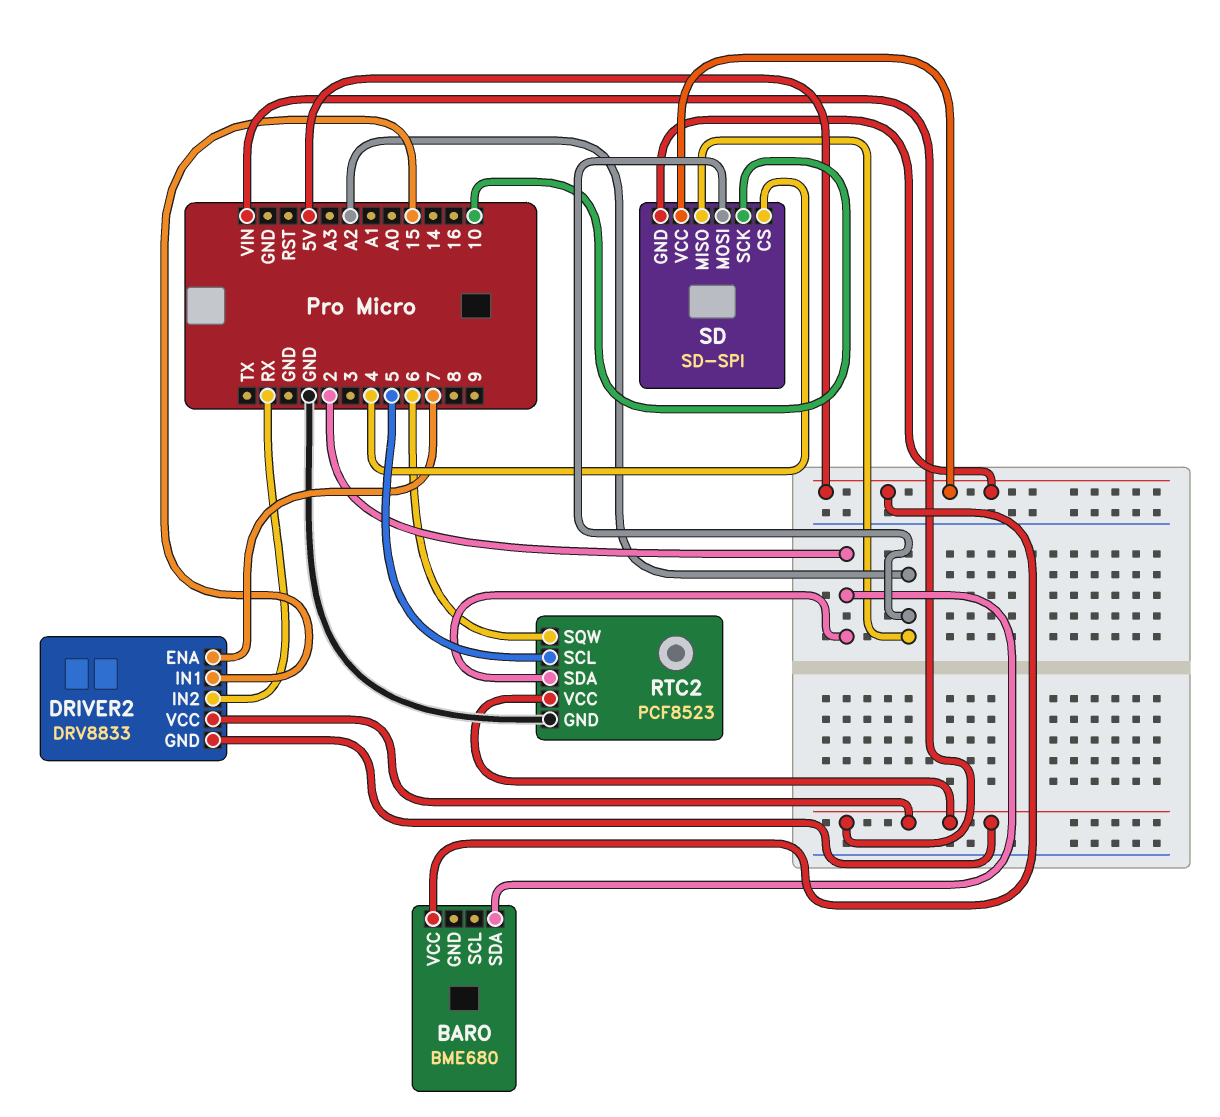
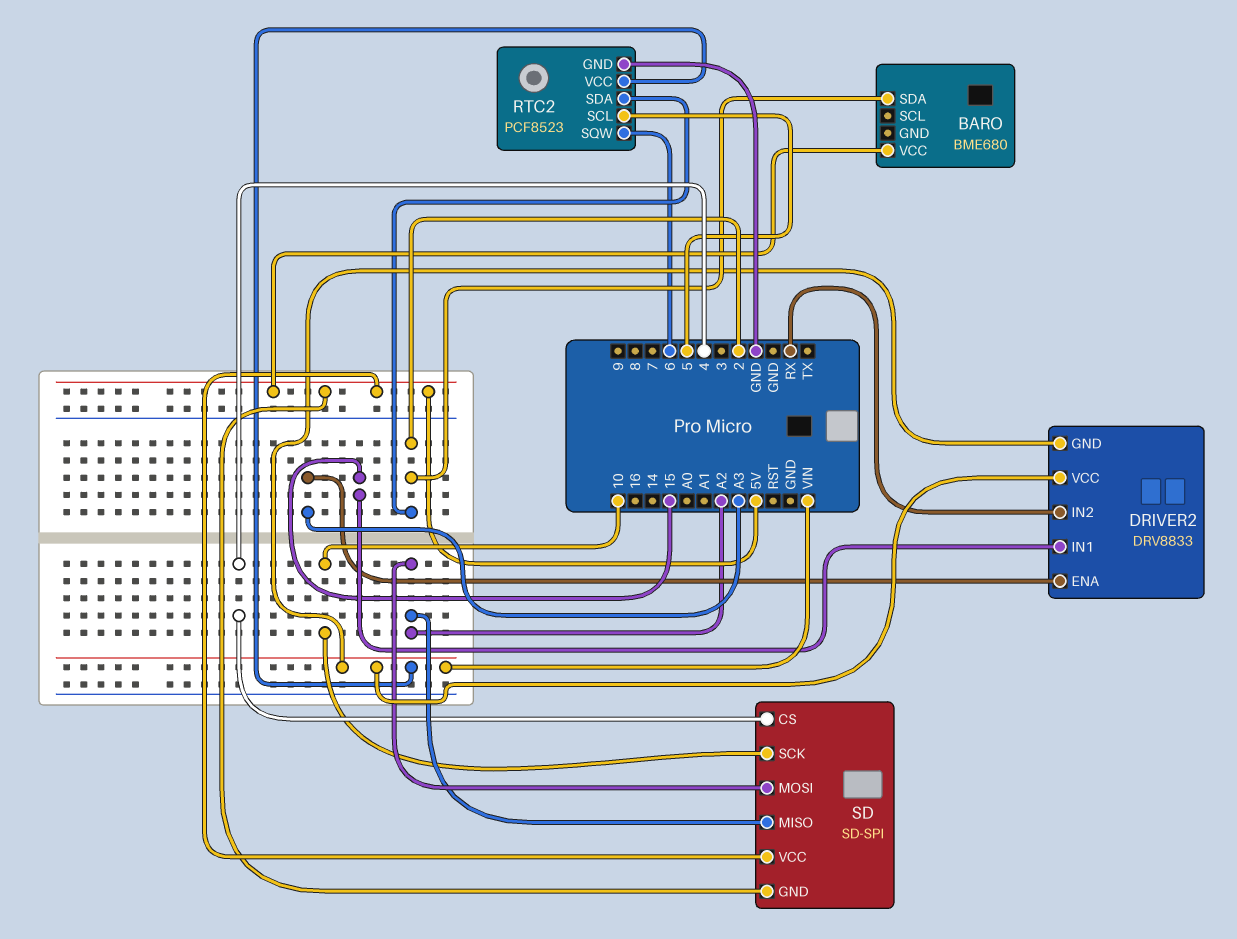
DRIVER2 pin ENA: 7 -> A3

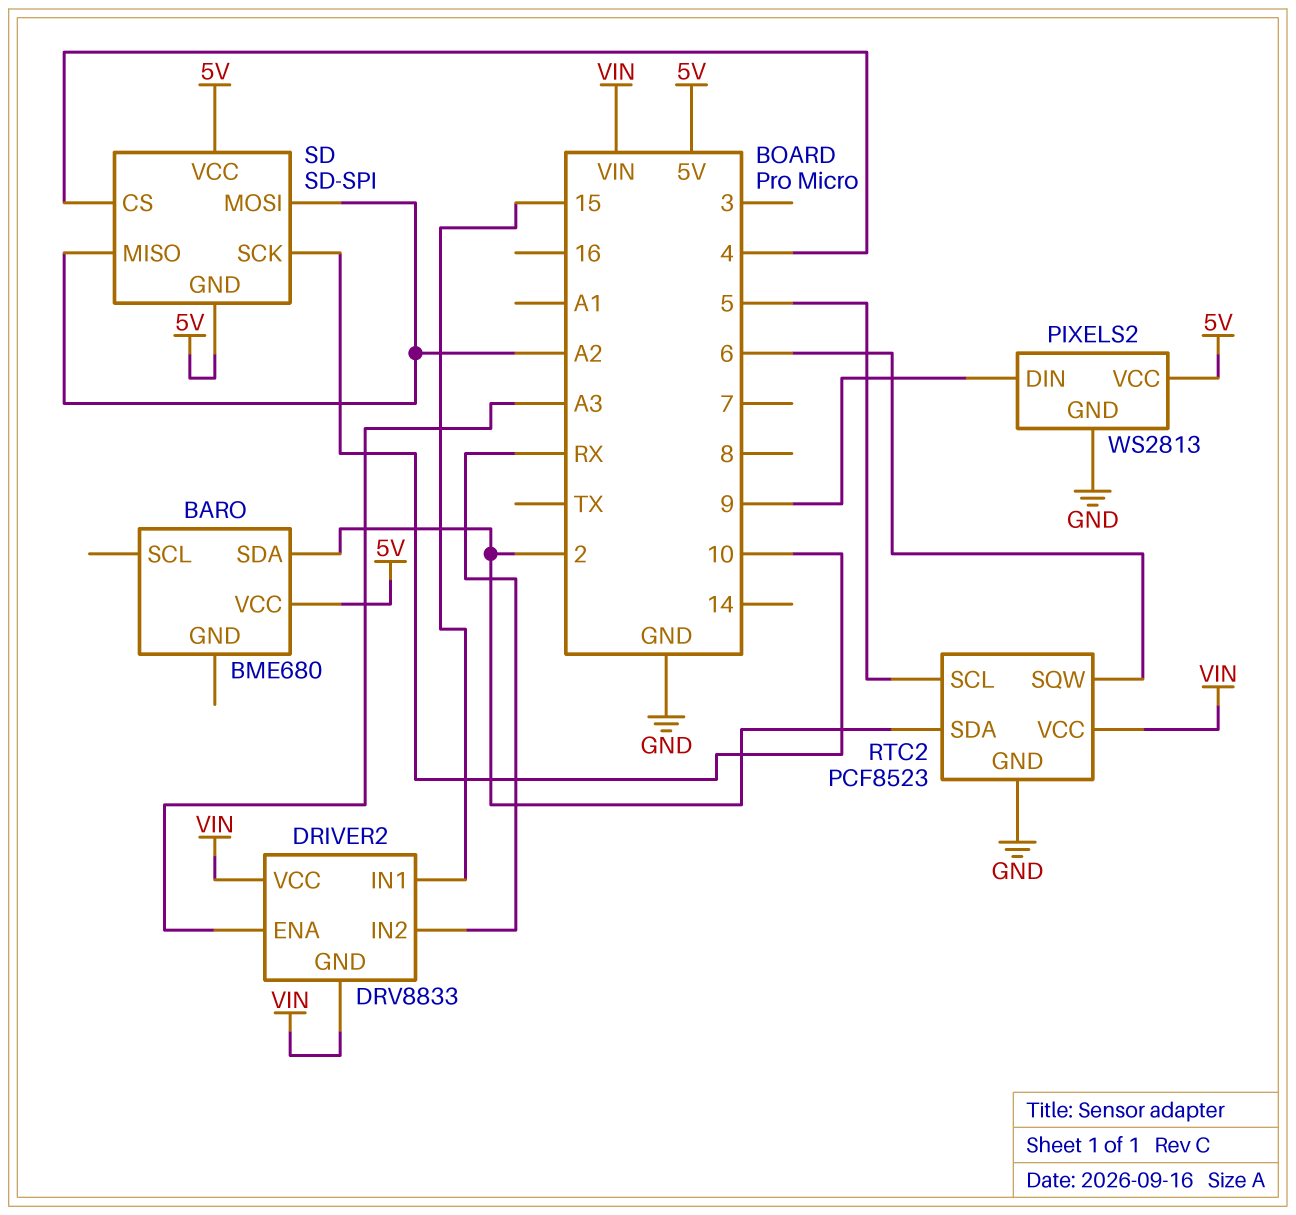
PIXELS2: none -> WS2813
PIXELS2 pin DIN: none -> 9
PIXELS2 pin GND: none -> GND
PIXELS2 pin VCC: none -> 5V

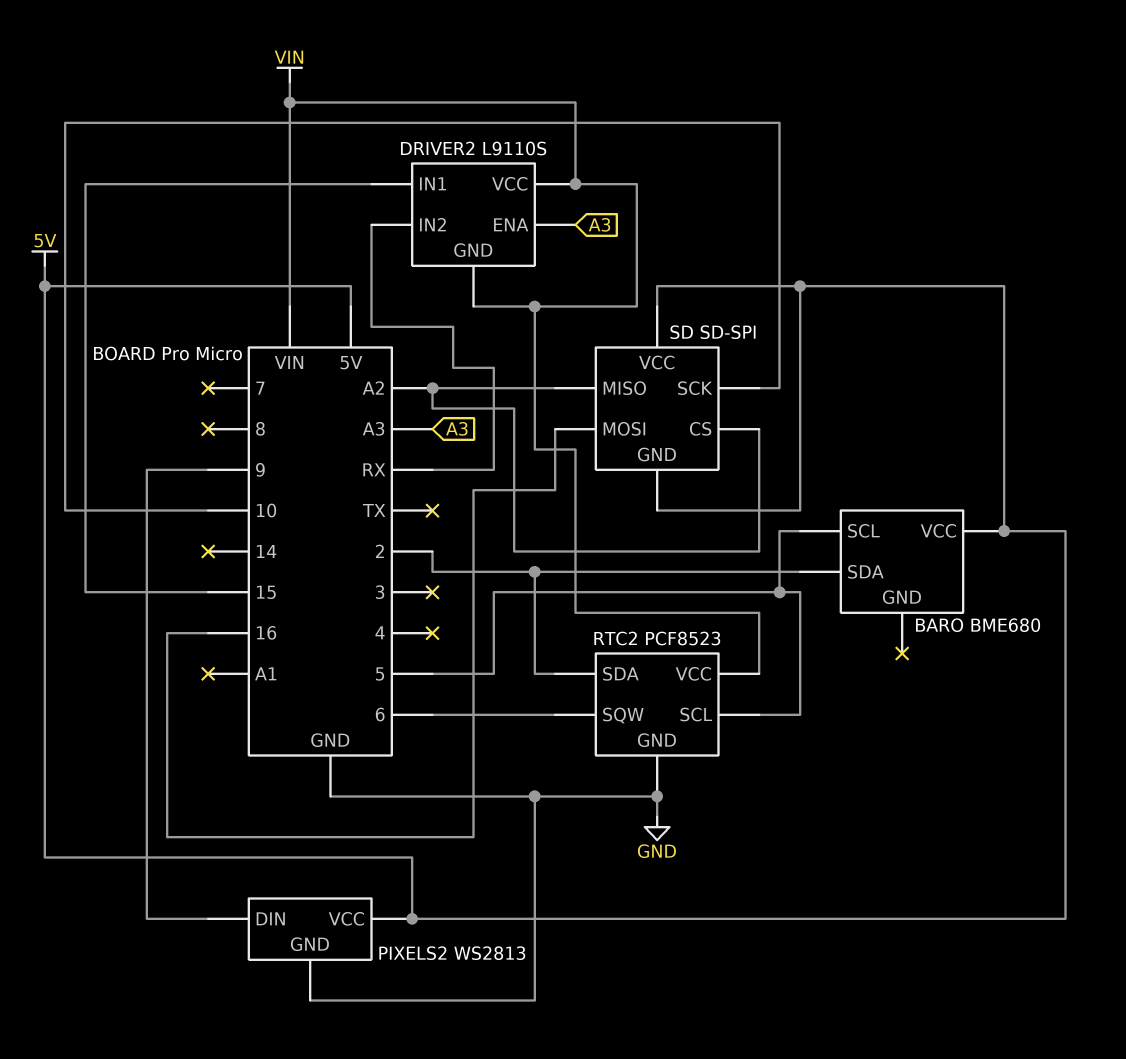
BARO pin SCL: none -> 5
DRIVER2: DRV8833 -> L9110S
SD pin CS: 4 -> A2
SD pin MOSI: A2 -> 16

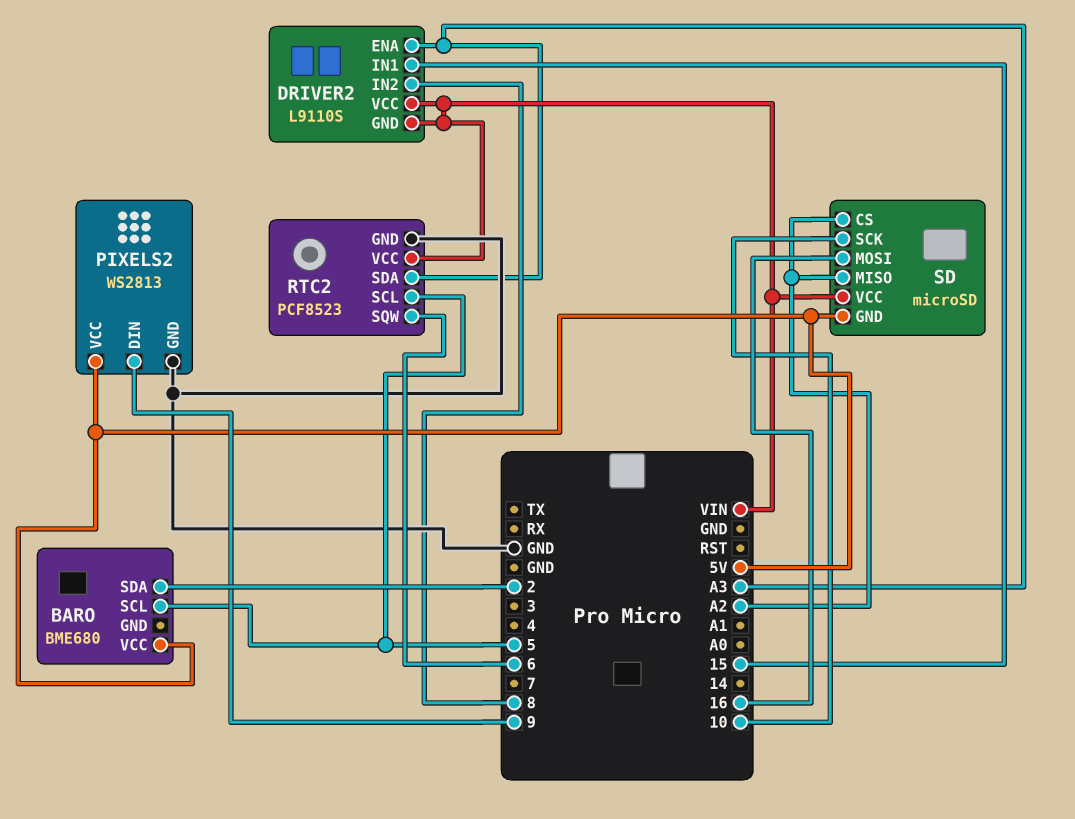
DRIVER2 pin IN2: RX -> 8
RTC2 pin SDA: 2 -> A3
SD: SD-SPI -> microSD
SD pin VCC: 5V -> VIN

